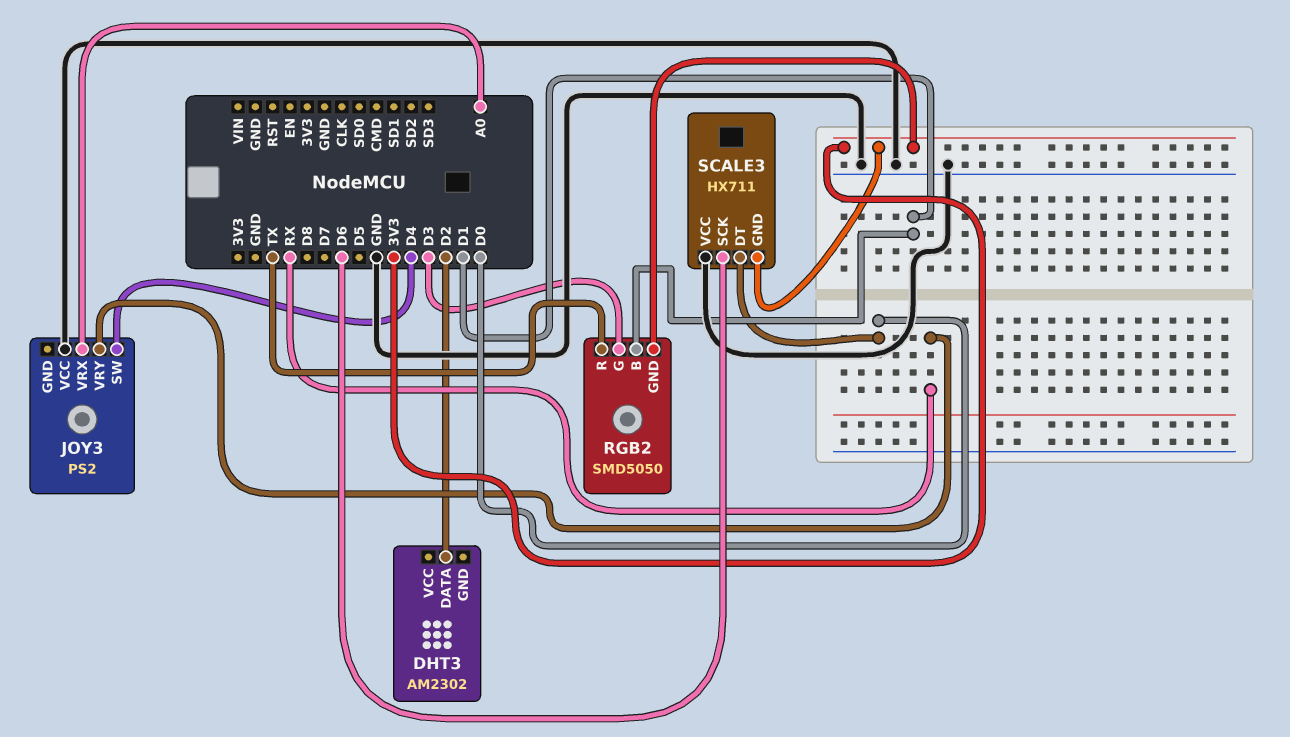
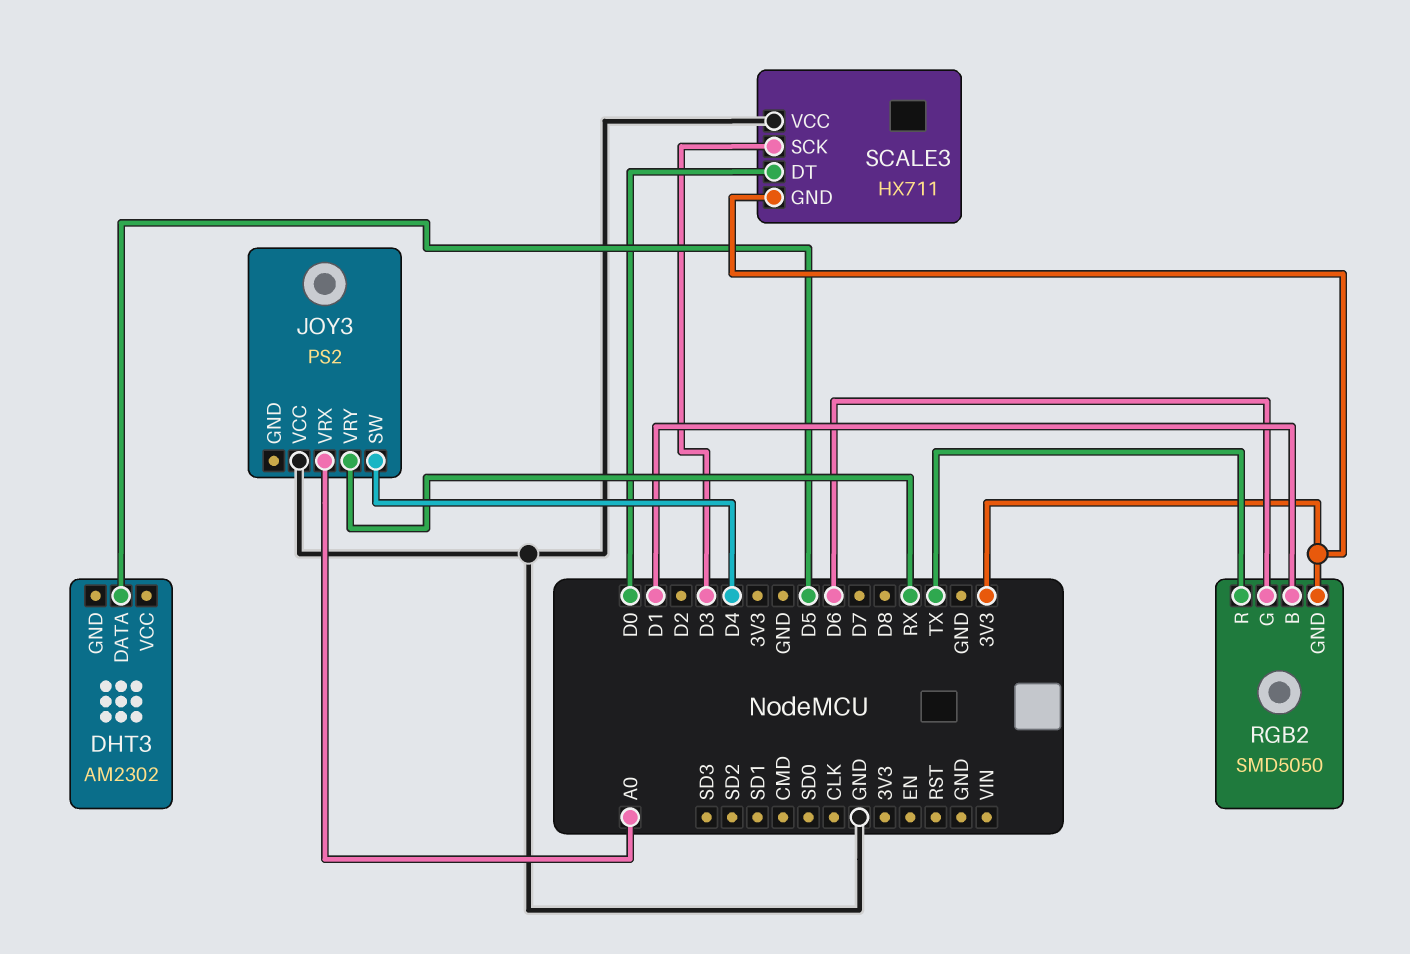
DHT3 pin DATA: D2 -> D5
RGB2 pin G: D3 -> D6
SCALE3 pin SCK: D6 -> D3

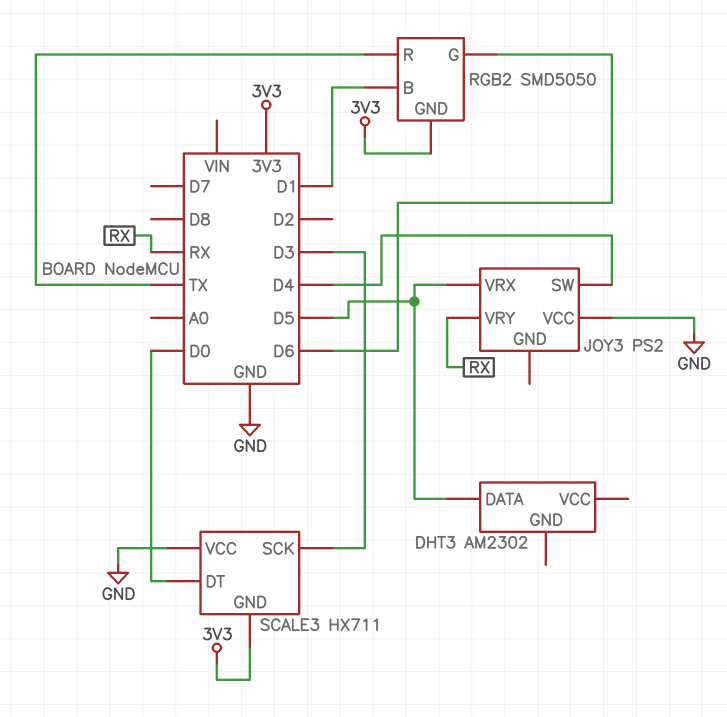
JOY3 pin VRX: A0 -> D5

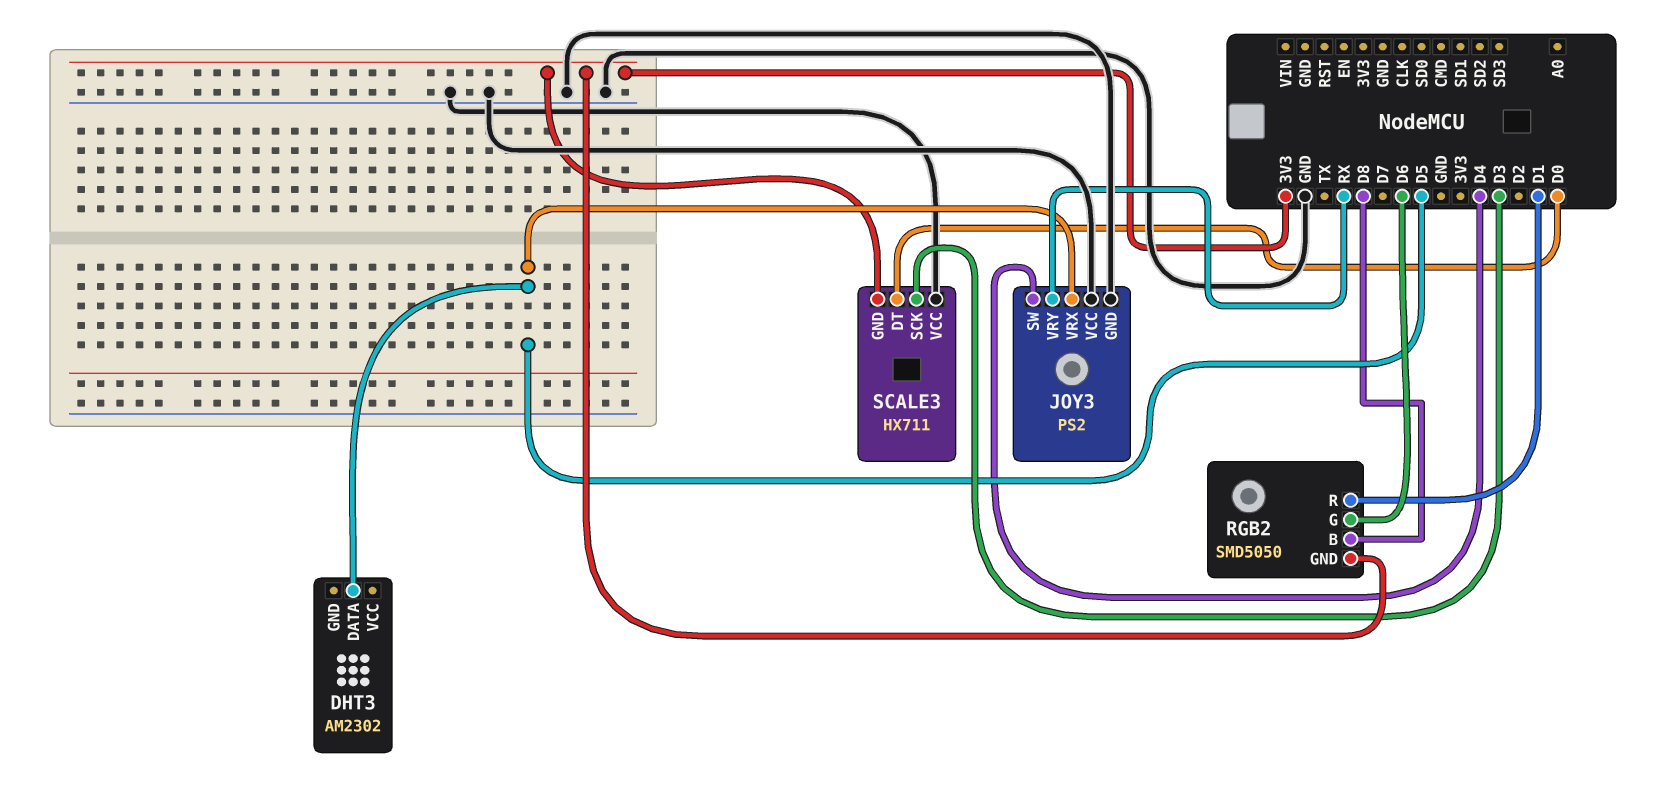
JOY3 pin GND: none -> GND
RGB2 pin B: D1 -> D8
RGB2 pin R: TX -> D1

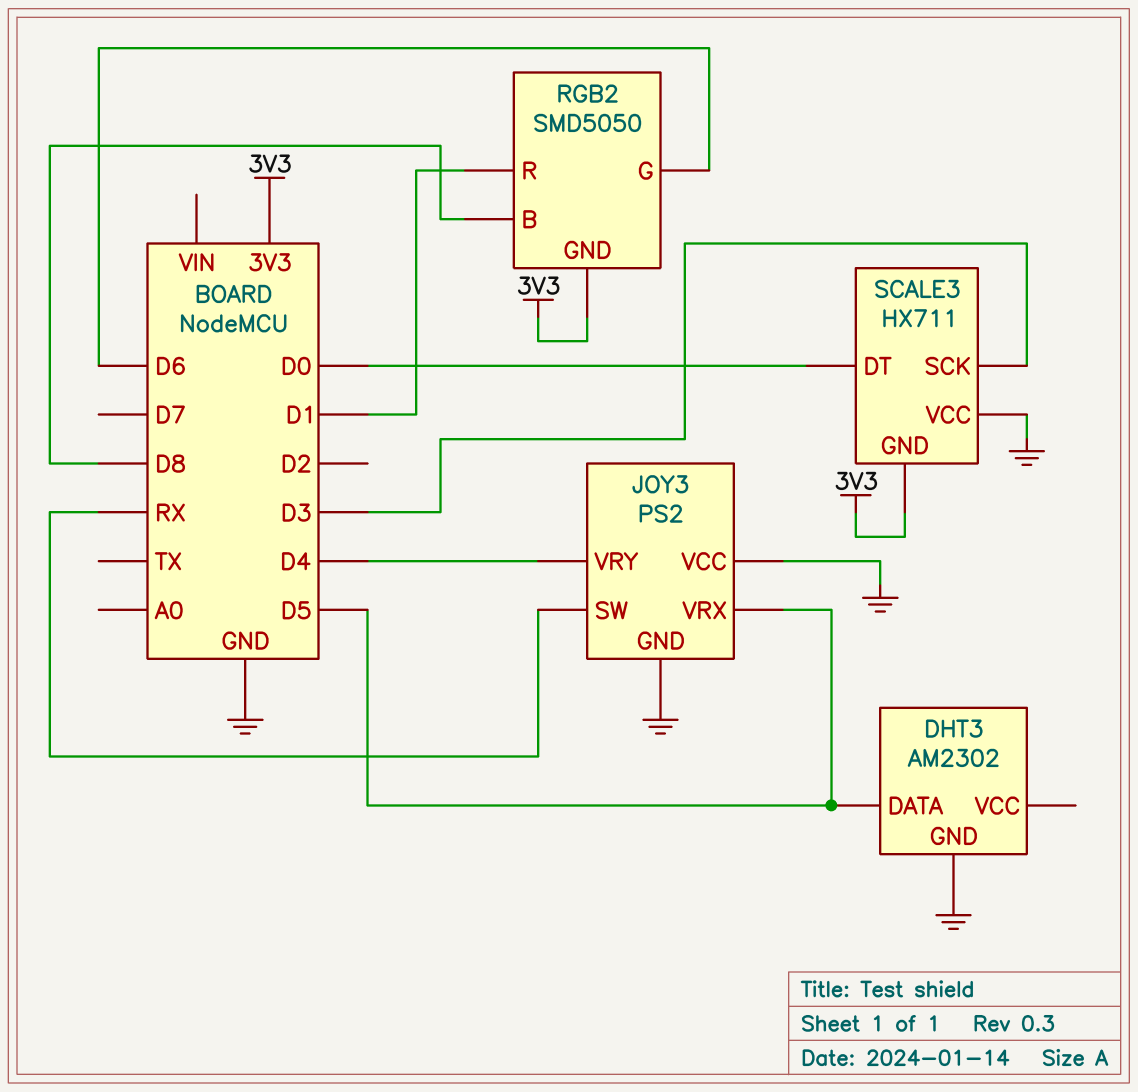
DHT3 pin GND: none -> GND
JOY3 pin SW: D4 -> RX
JOY3 pin VRY: RX -> D4

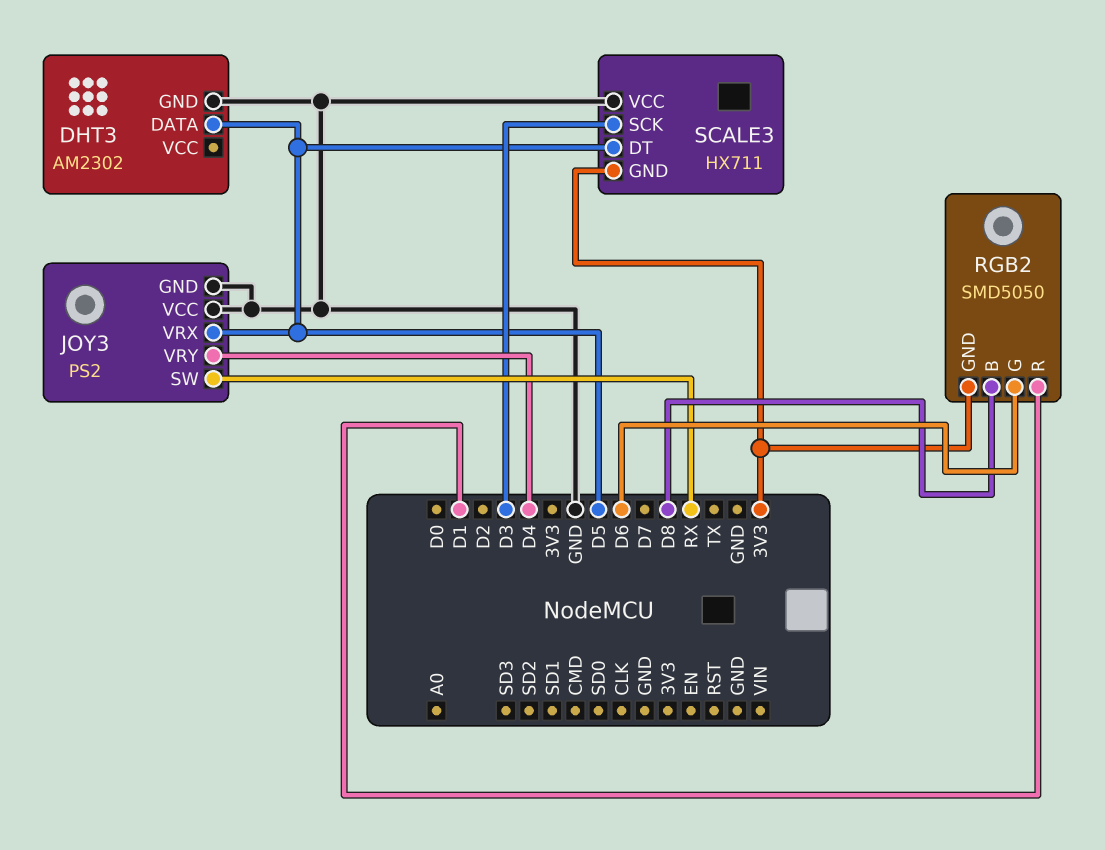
SCALE3 pin DT: D0 -> D5

